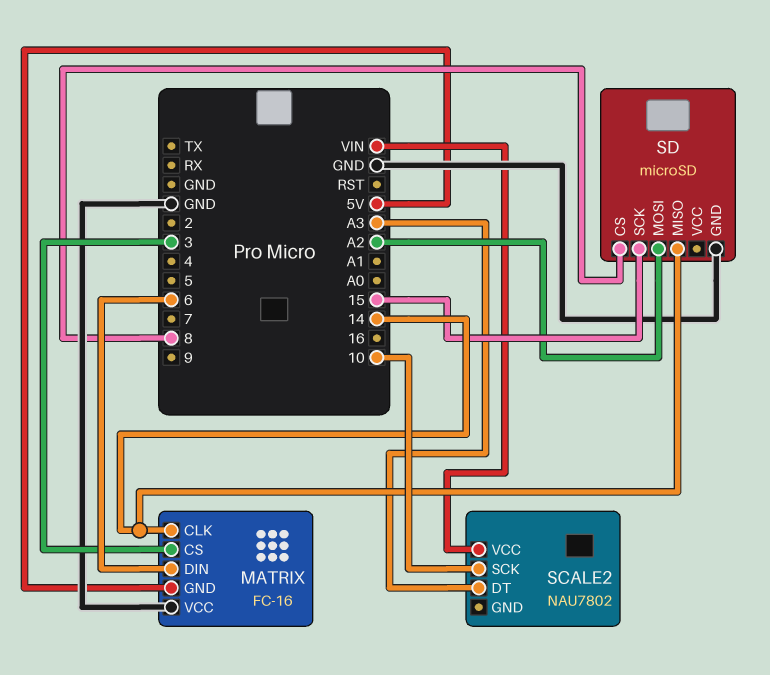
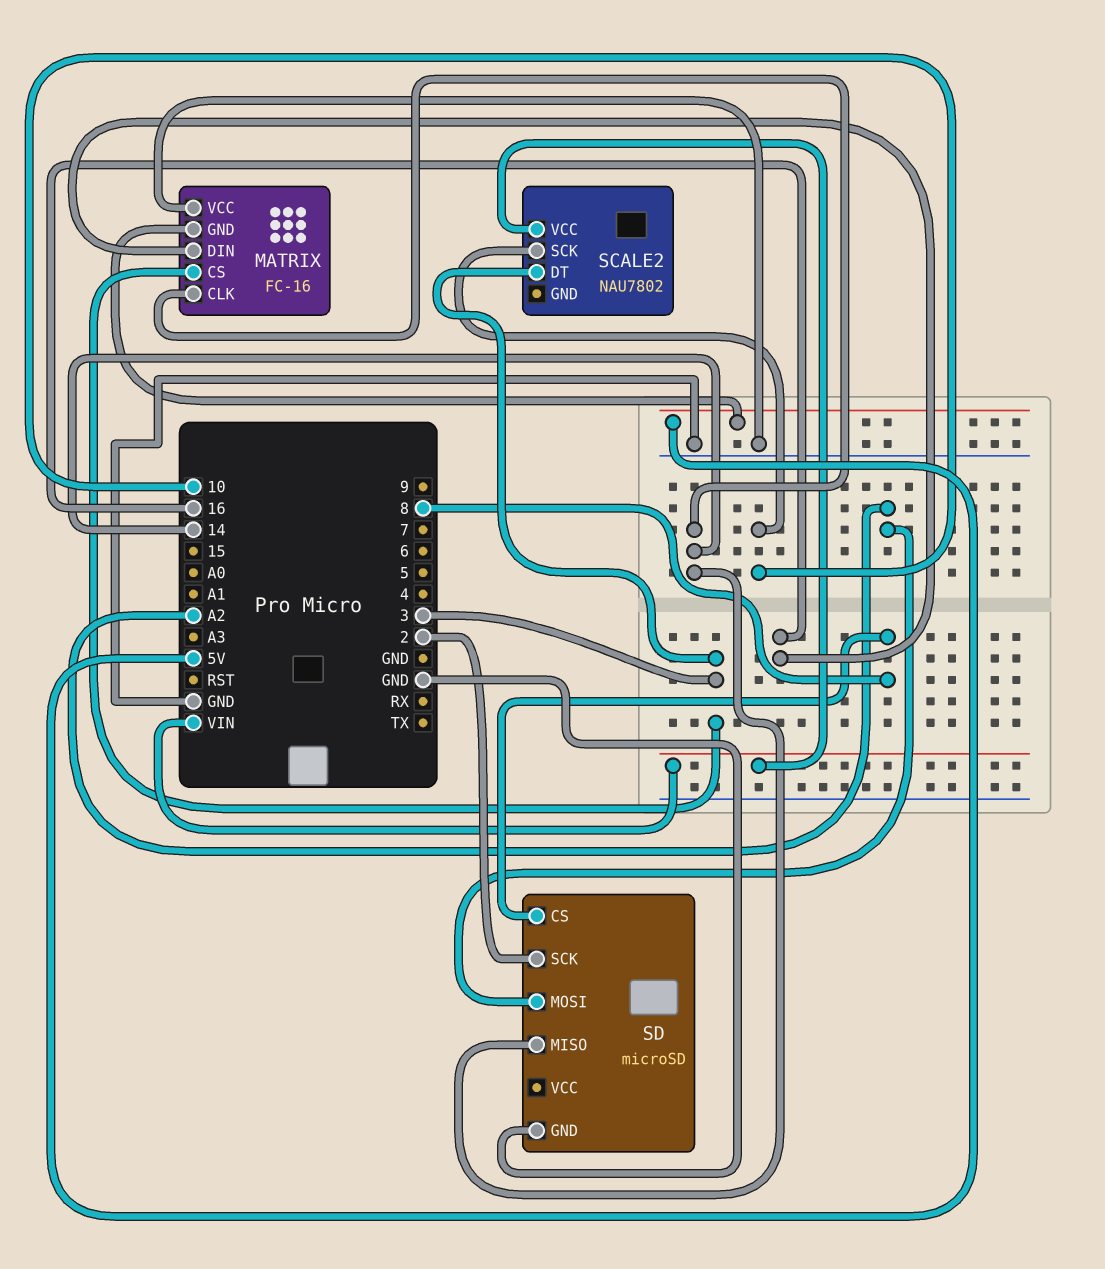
MATRIX pin DIN: 6 -> 16
SCALE2 pin DT: A3 -> 3
SD pin SCK: 15 -> 2

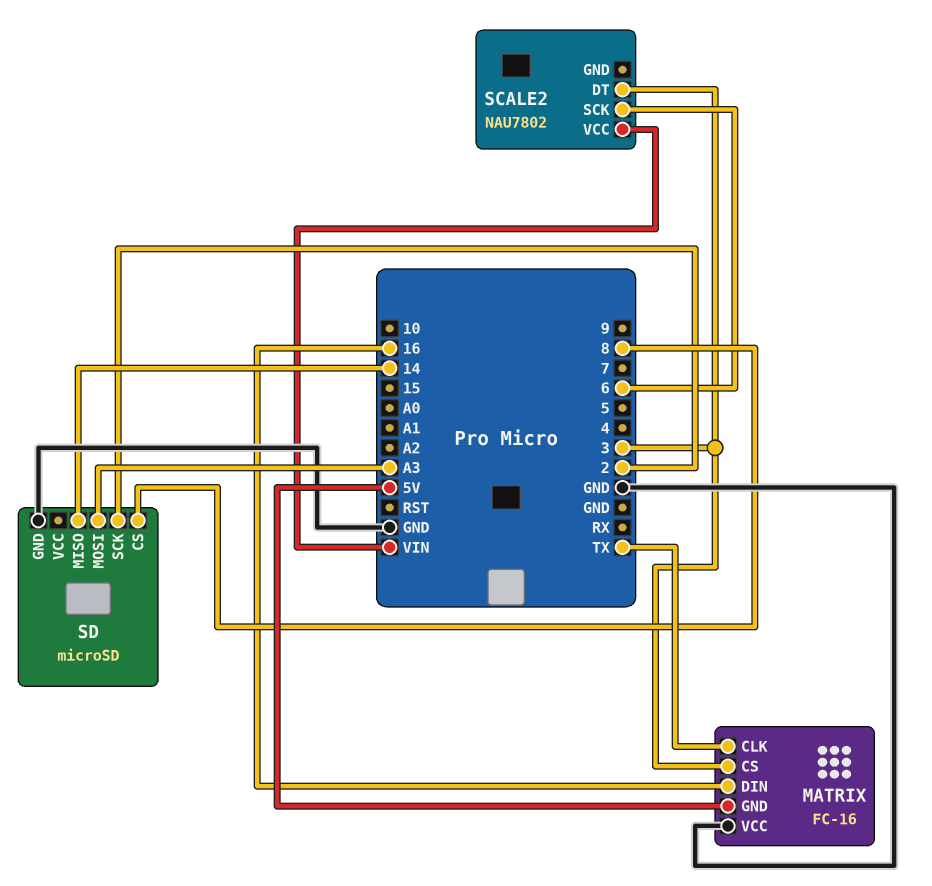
MATRIX pin CLK: 14 -> TX
SCALE2 pin SCK: 10 -> 6
SD pin MOSI: A2 -> A3

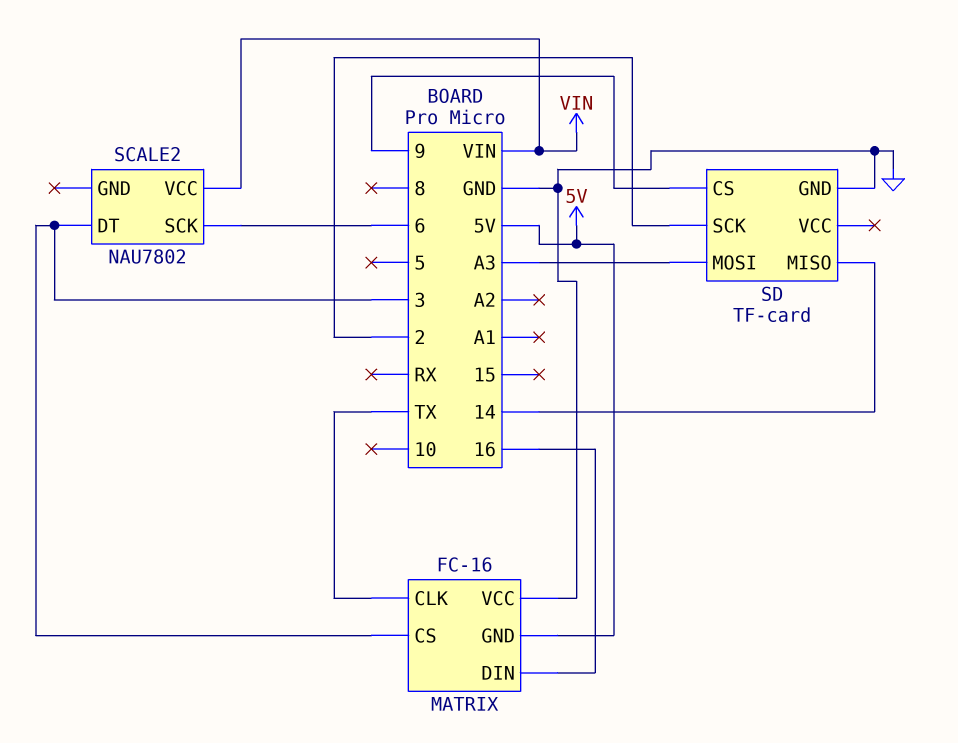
SD: microSD -> TF-card
SD pin CS: 8 -> 9

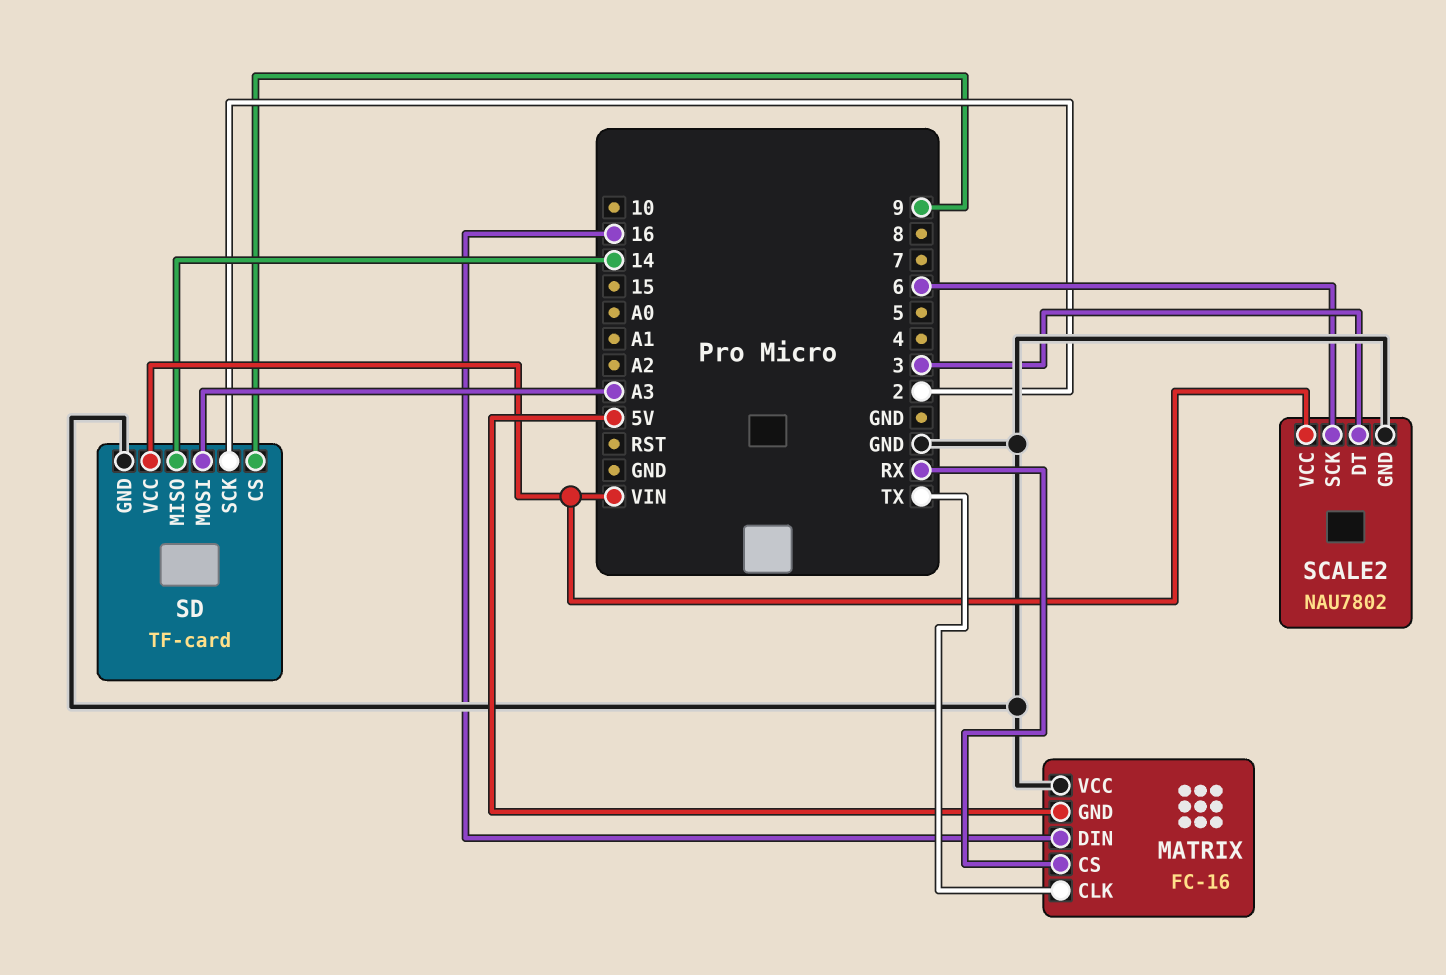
MATRIX pin CS: 3 -> RX
SCALE2 pin GND: none -> GND
SD pin VCC: none -> VIN

